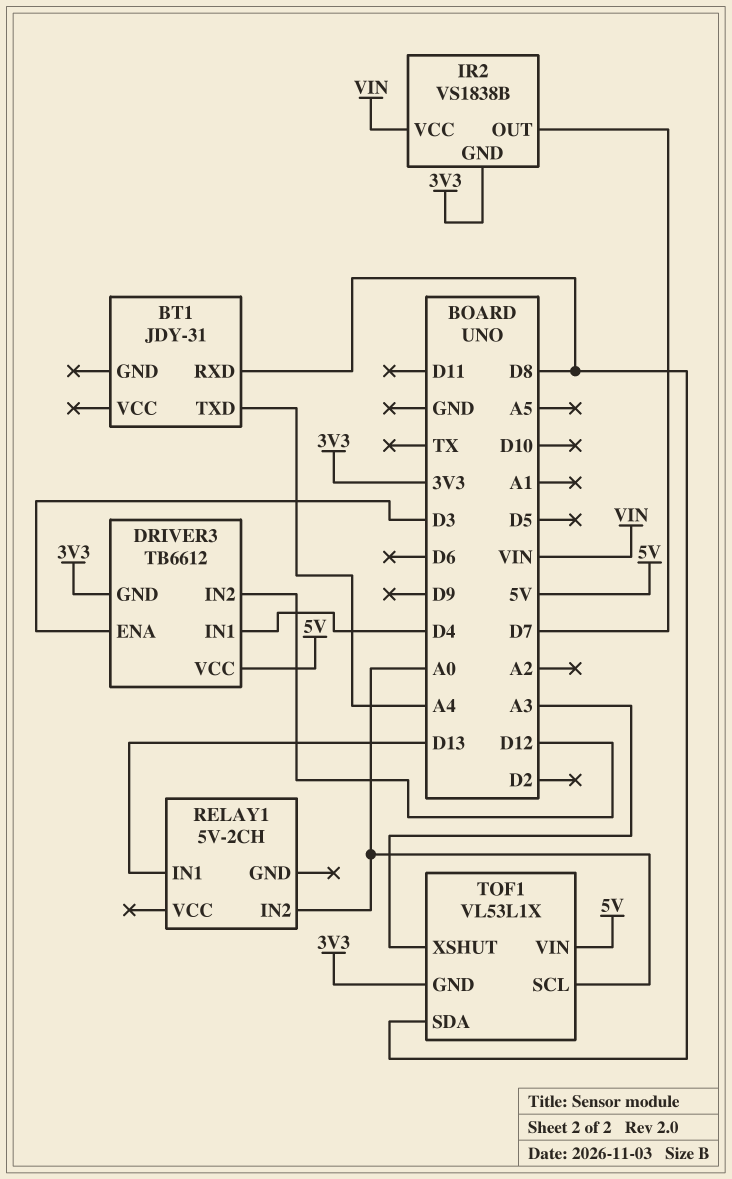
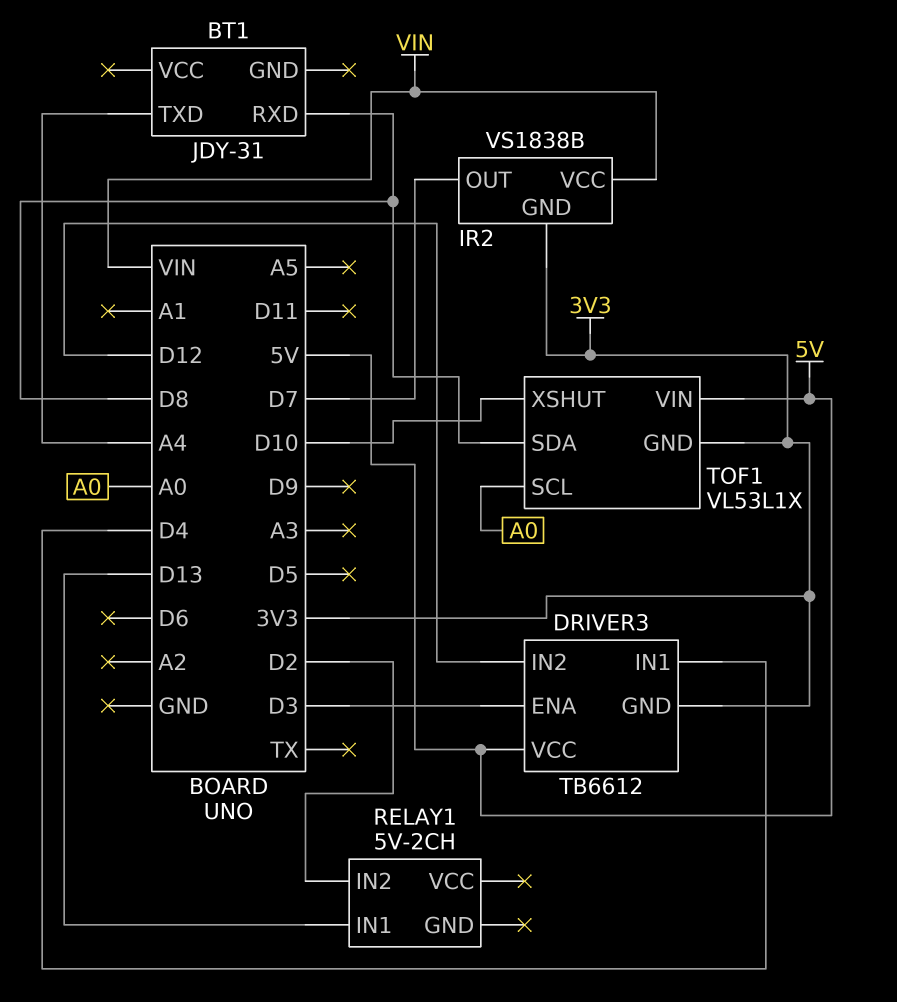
RELAY1 pin IN2: A0 -> D2
TOF1 pin XSHUT: A3 -> D10

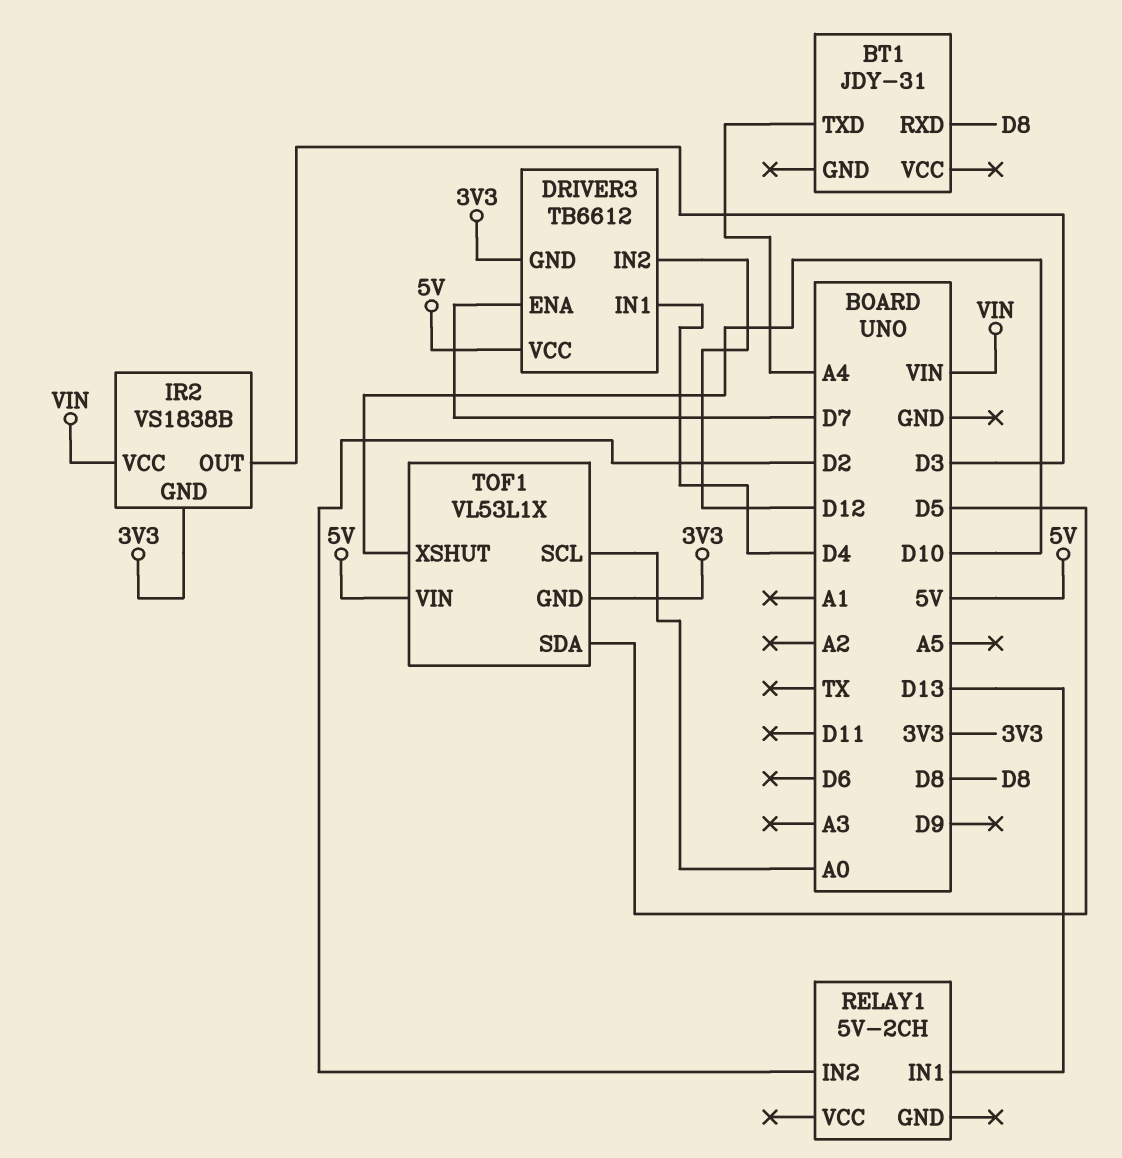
DRIVER3 pin ENA: D3 -> D7
IR2 pin OUT: D7 -> D3
TOF1 pin SDA: D8 -> D5

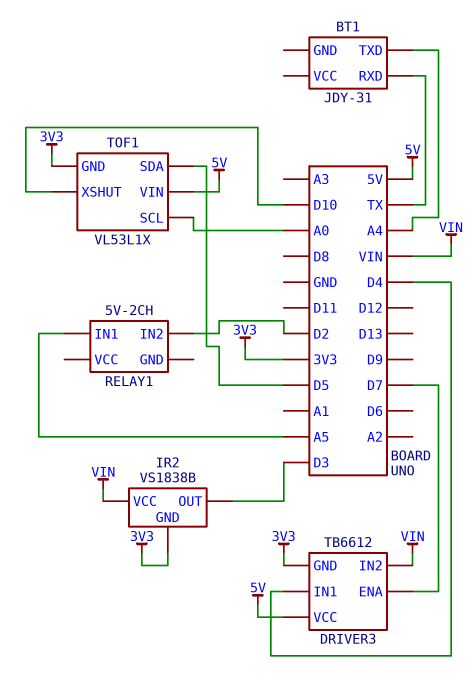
BT1 pin RXD: D8 -> TX
DRIVER3 pin IN2: D12 -> VIN
RELAY1 pin IN1: D13 -> A5

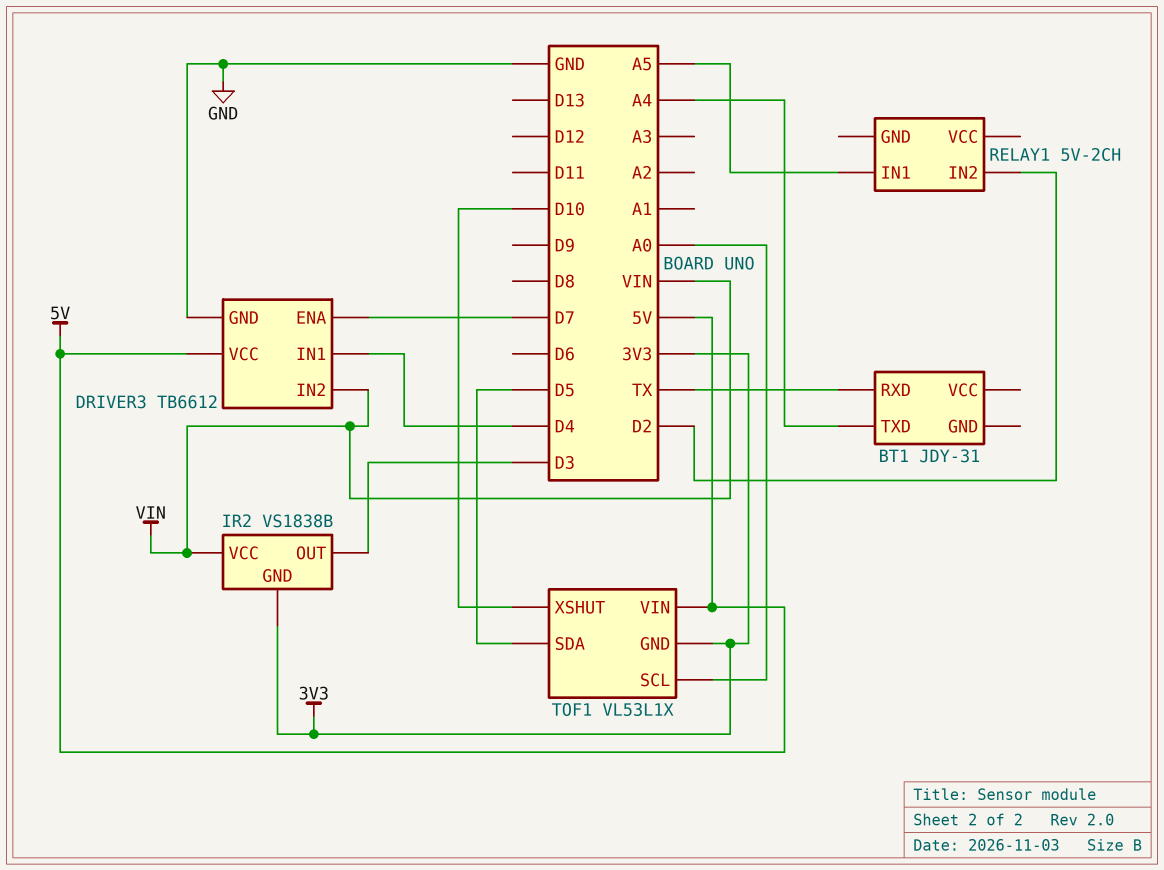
DRIVER3 pin GND: 3V3 -> GND

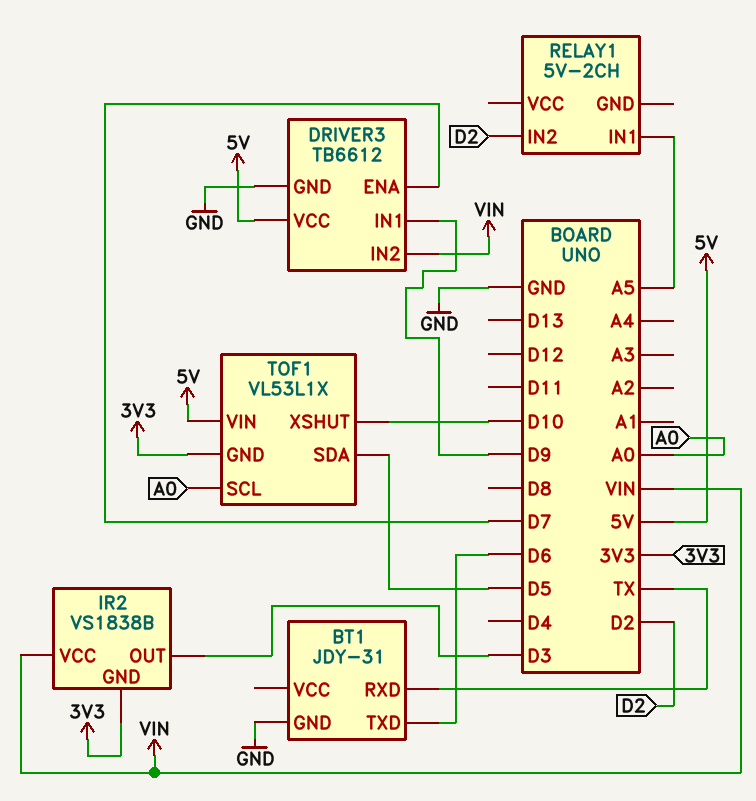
BT1 pin GND: none -> GND
BT1 pin TXD: A4 -> D6
DRIVER3 pin IN1: D4 -> D9

